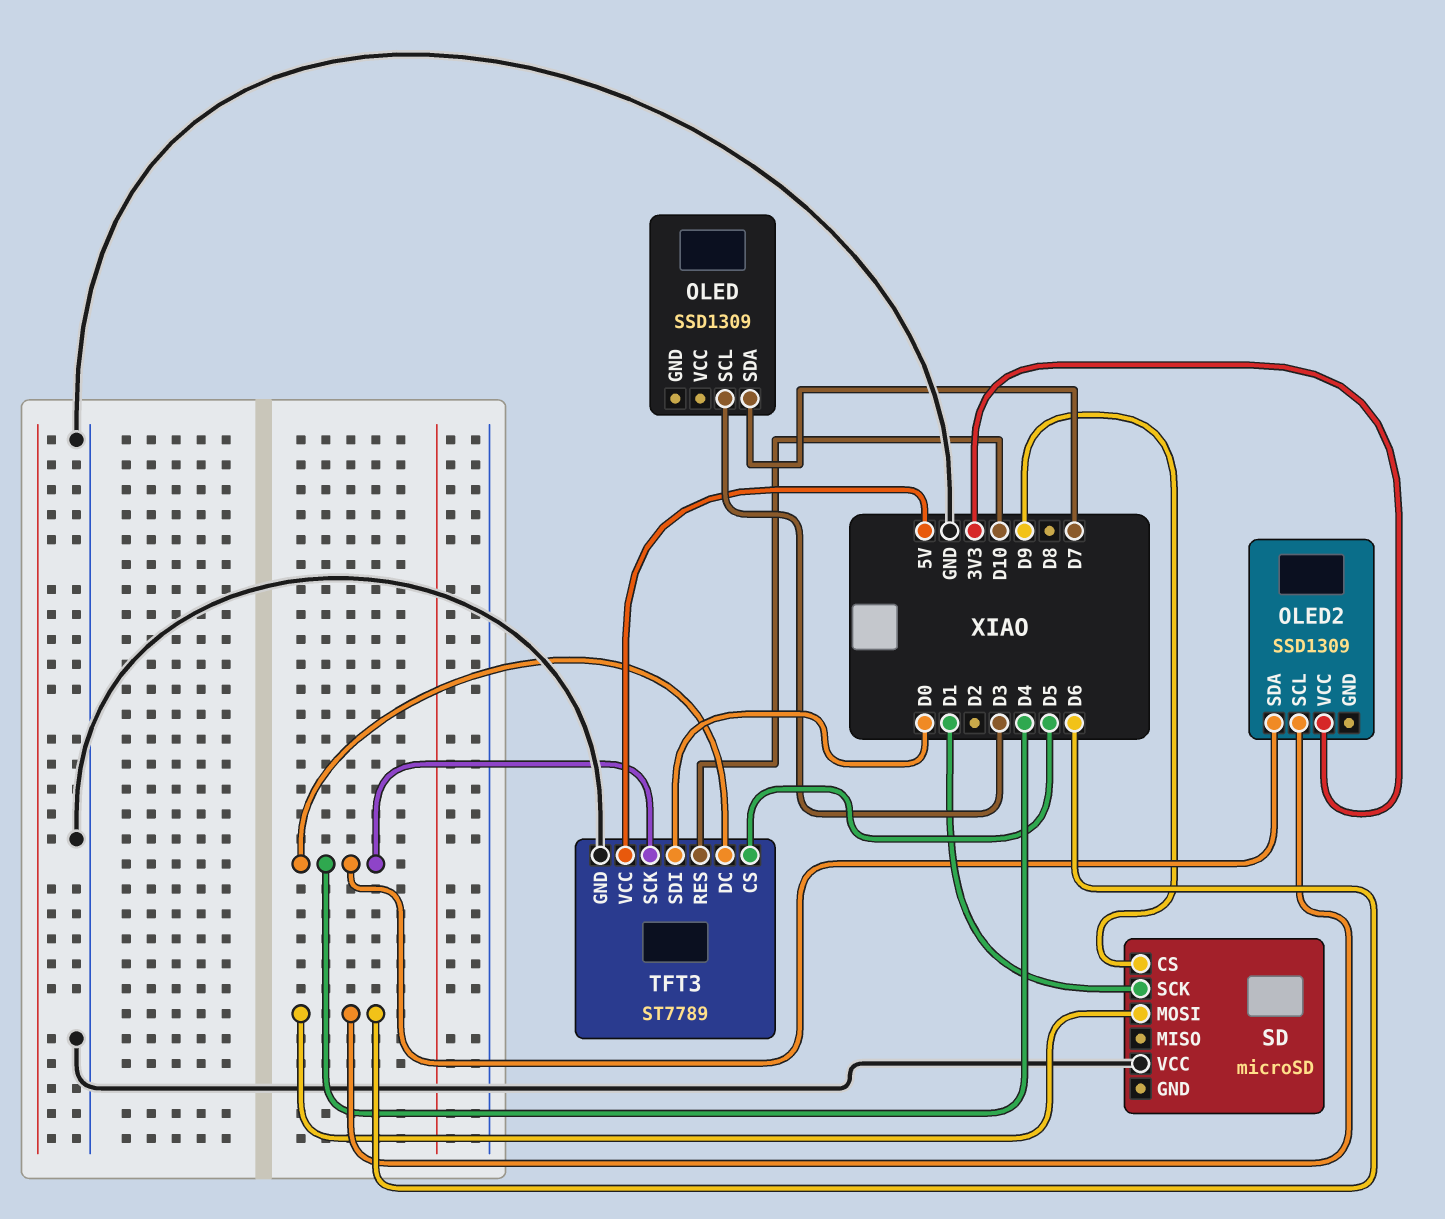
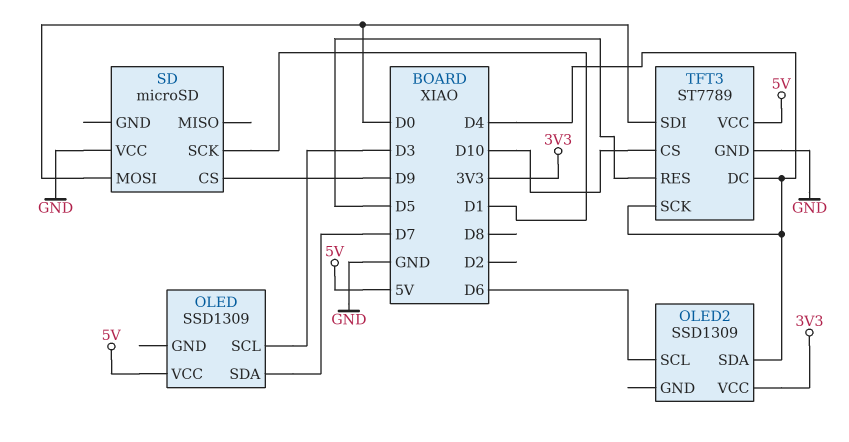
OLED pin VCC: none -> 5V
SD pin MOSI: D6 -> D0
TFT3 pin CS: D5 -> D10
TFT3 pin RES: D10 -> D5

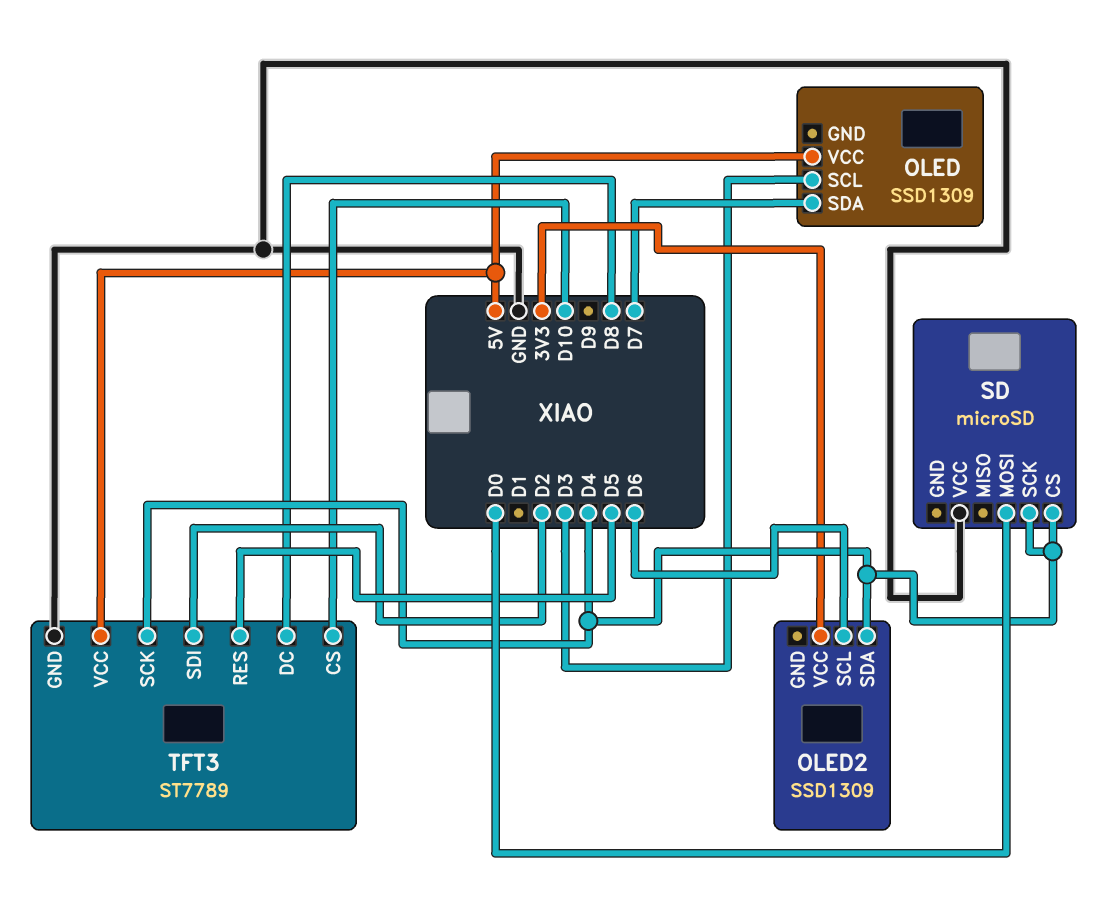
SD pin CS: D9 -> D4
SD pin SCK: D1 -> D4
TFT3 pin DC: D4 -> D8
TFT3 pin SDI: D0 -> D2

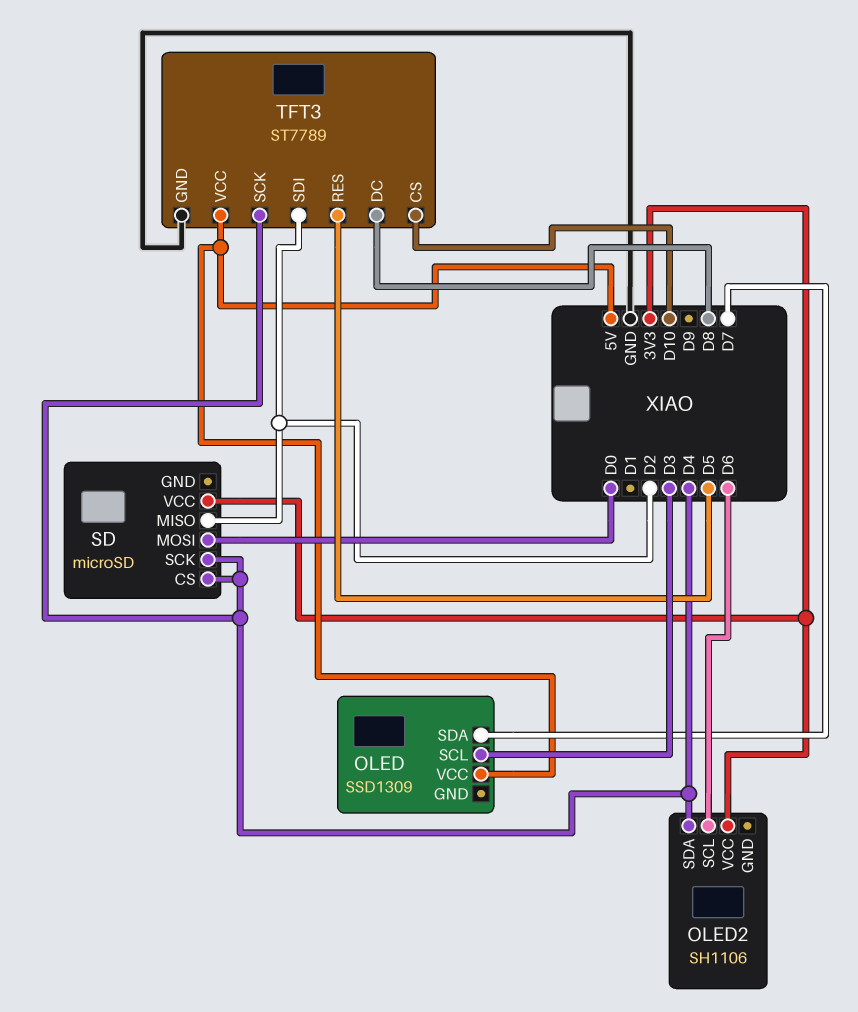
OLED2: SSD1309 -> SH1106
SD pin MISO: none -> D2
SD pin VCC: GND -> 3V3

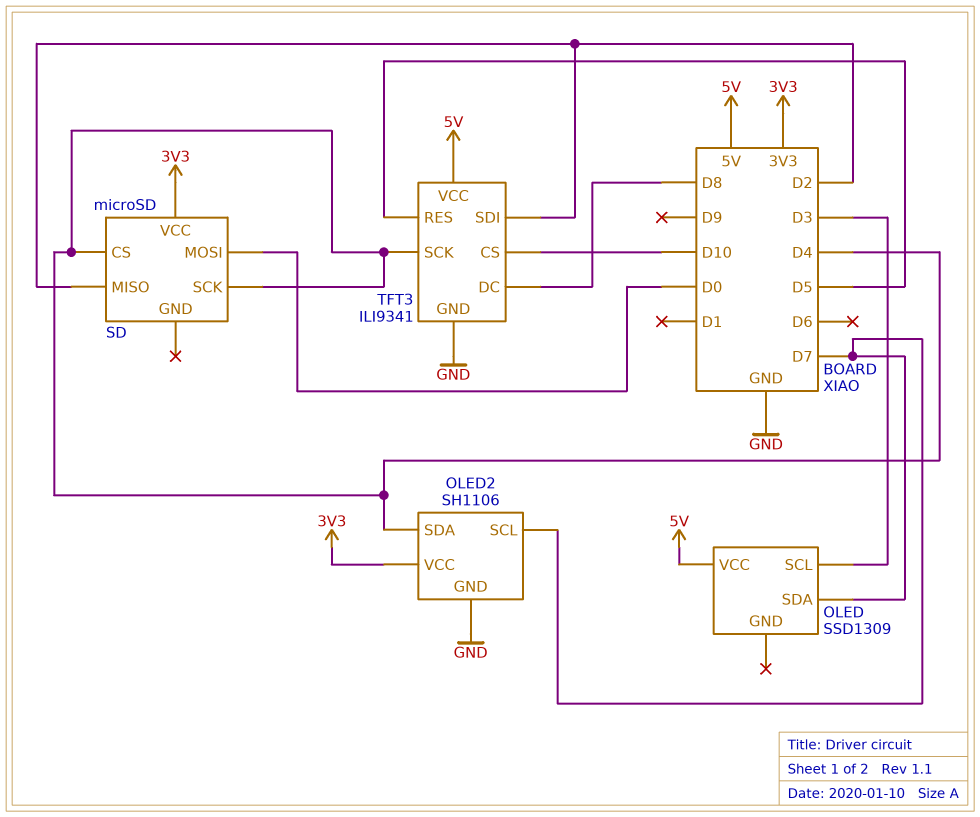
OLED2 pin GND: none -> GND
OLED2 pin SCL: D6 -> D7
TFT3: ST7789 -> ILI9341

